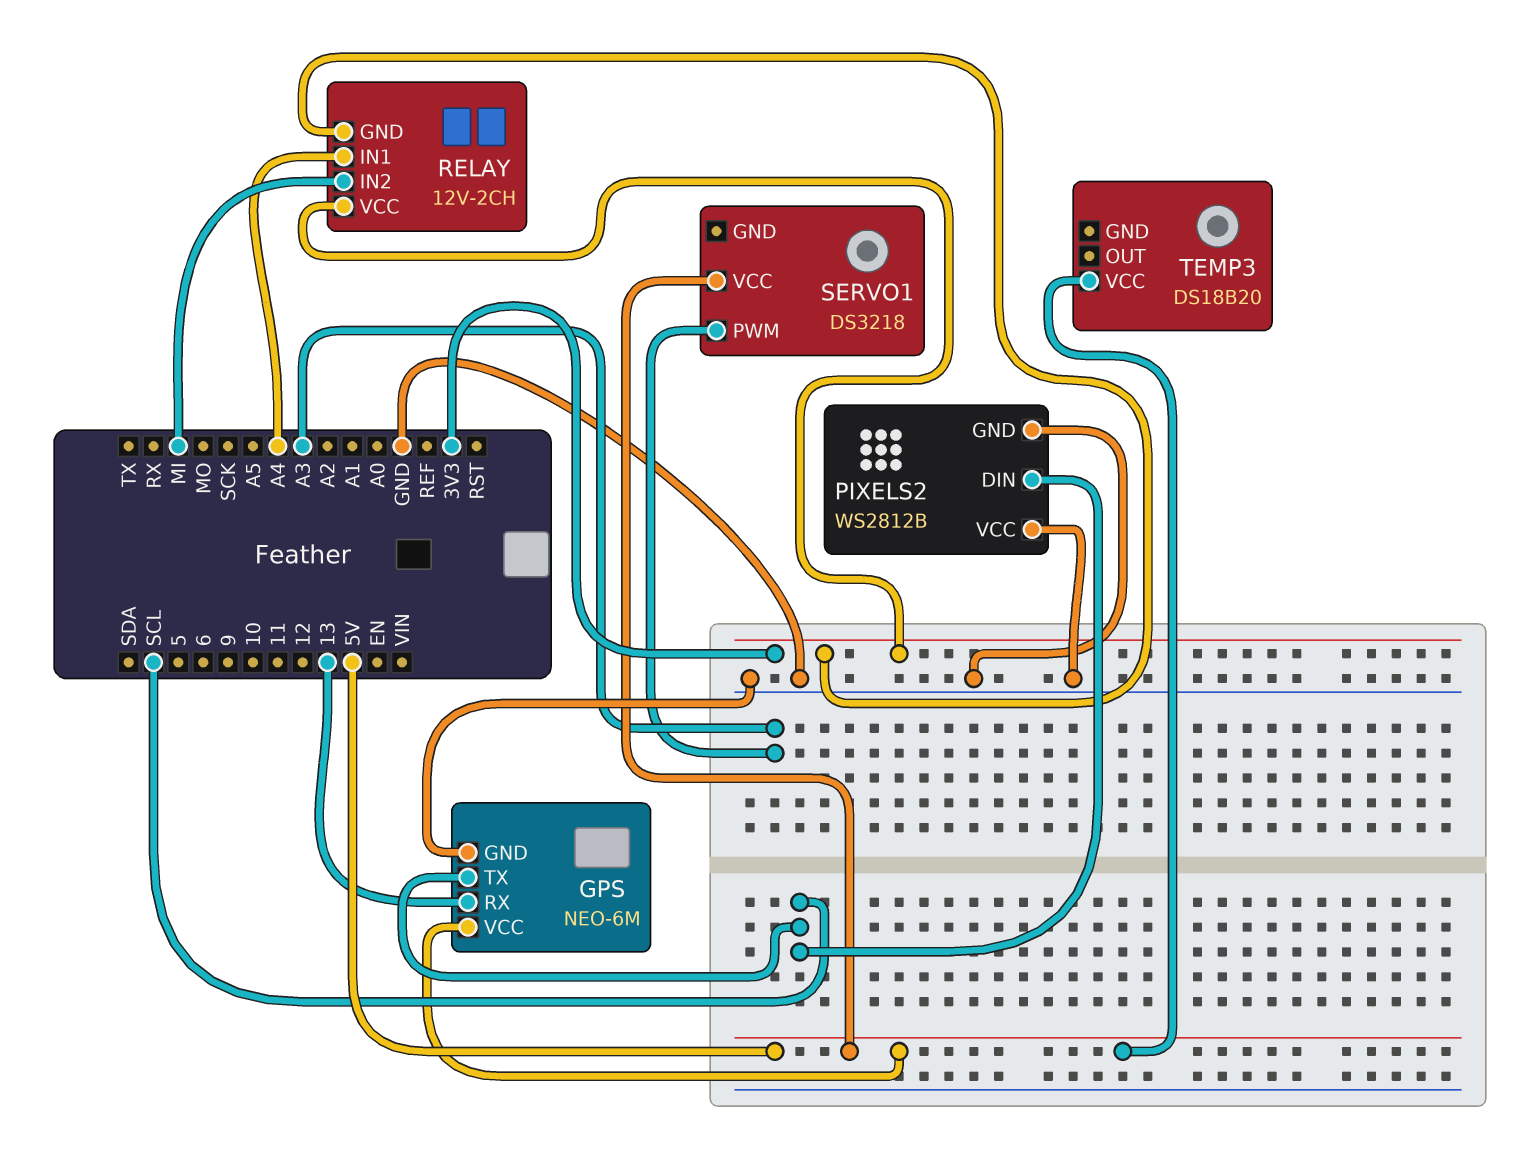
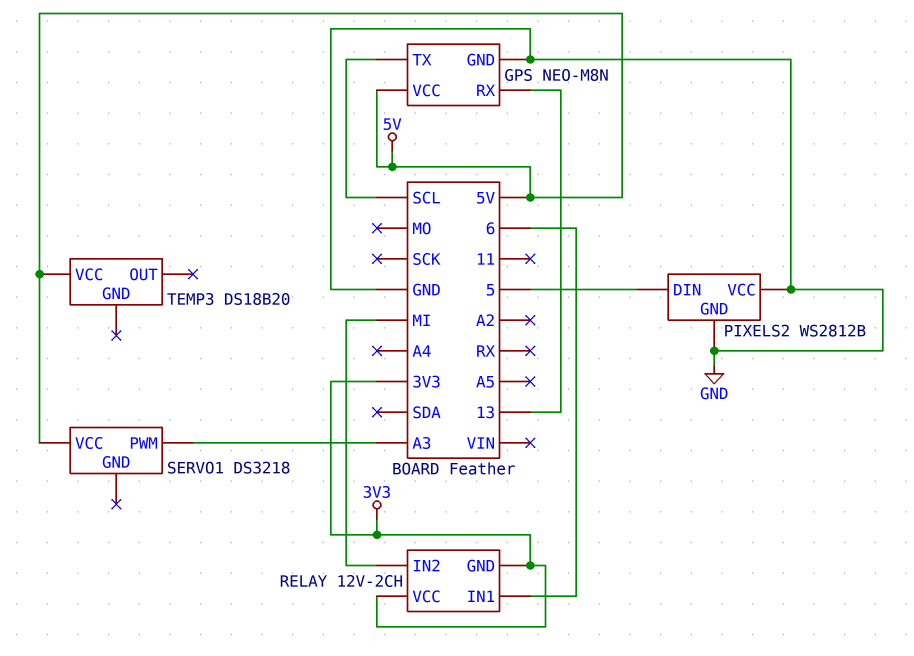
GPS: NEO-6M -> NEO-M8N
PIXELS2 pin DIN: SCL -> 5
RELAY pin IN1: A4 -> 6

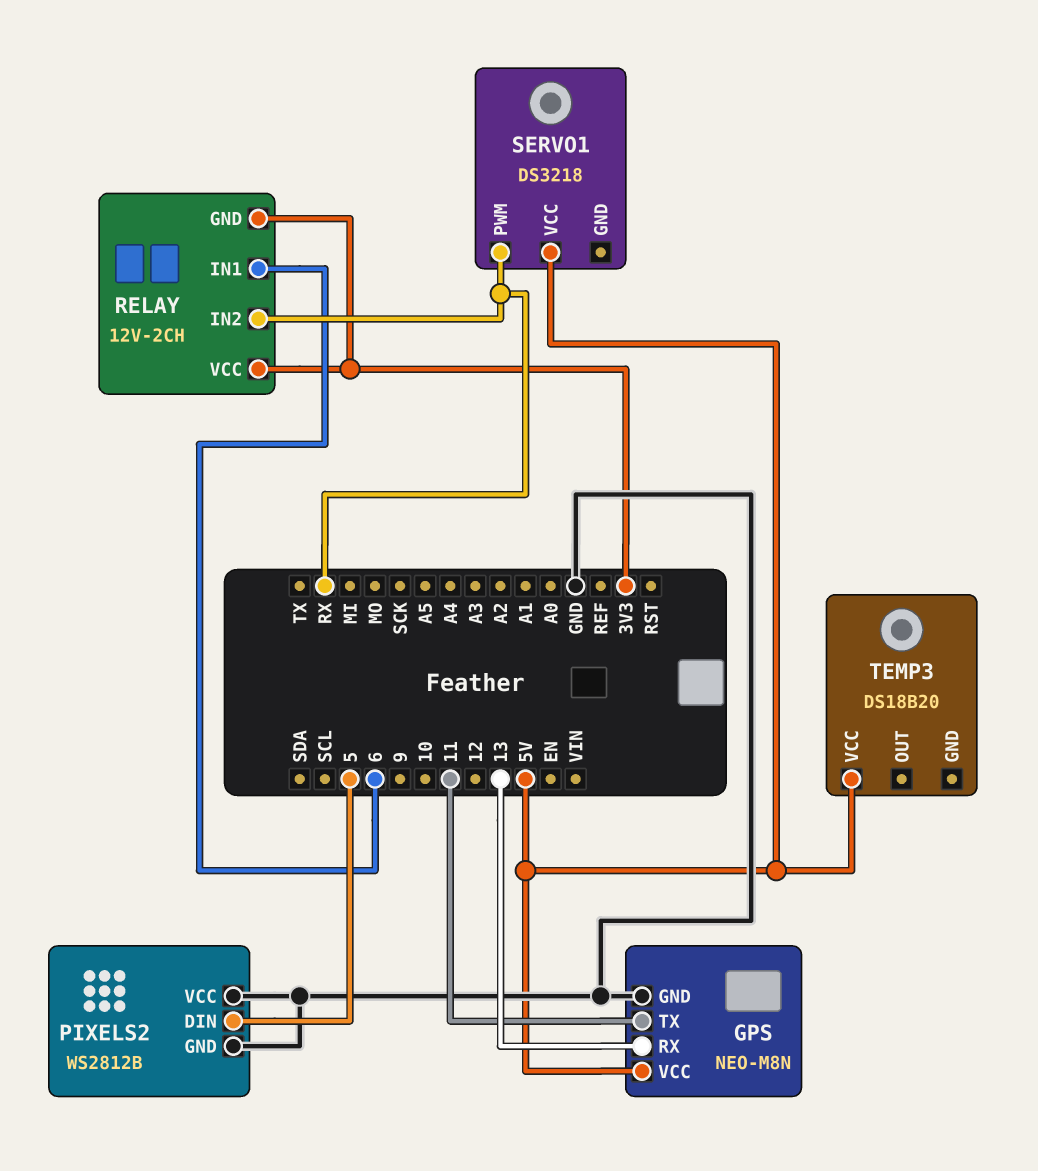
GPS pin TX: SCL -> 11
RELAY pin IN2: MI -> RX
SERVO1 pin PWM: A3 -> RX

